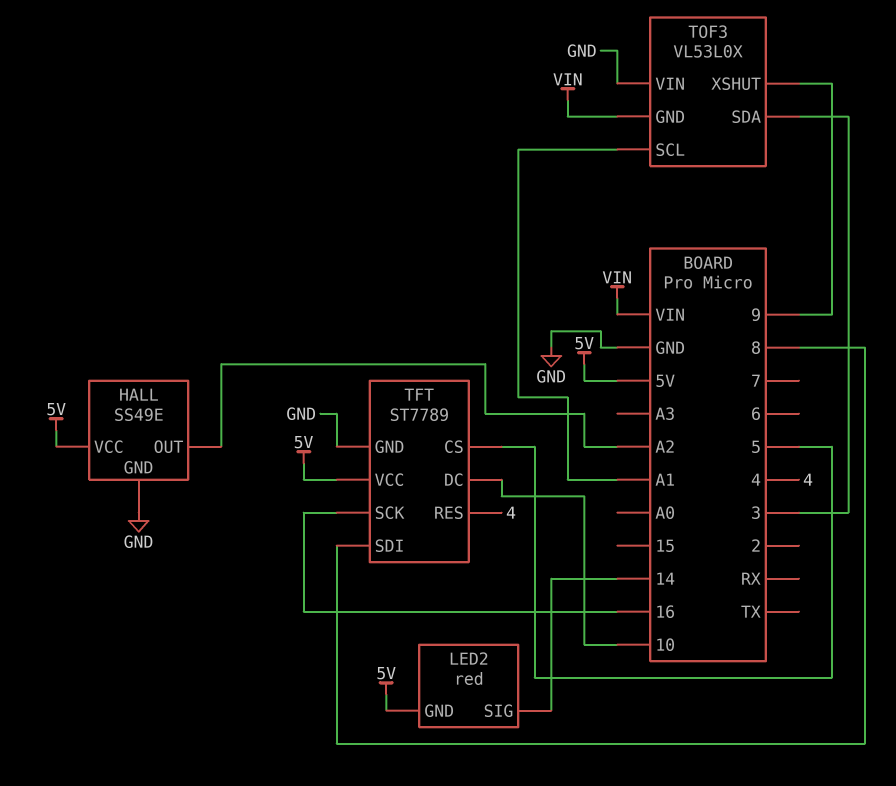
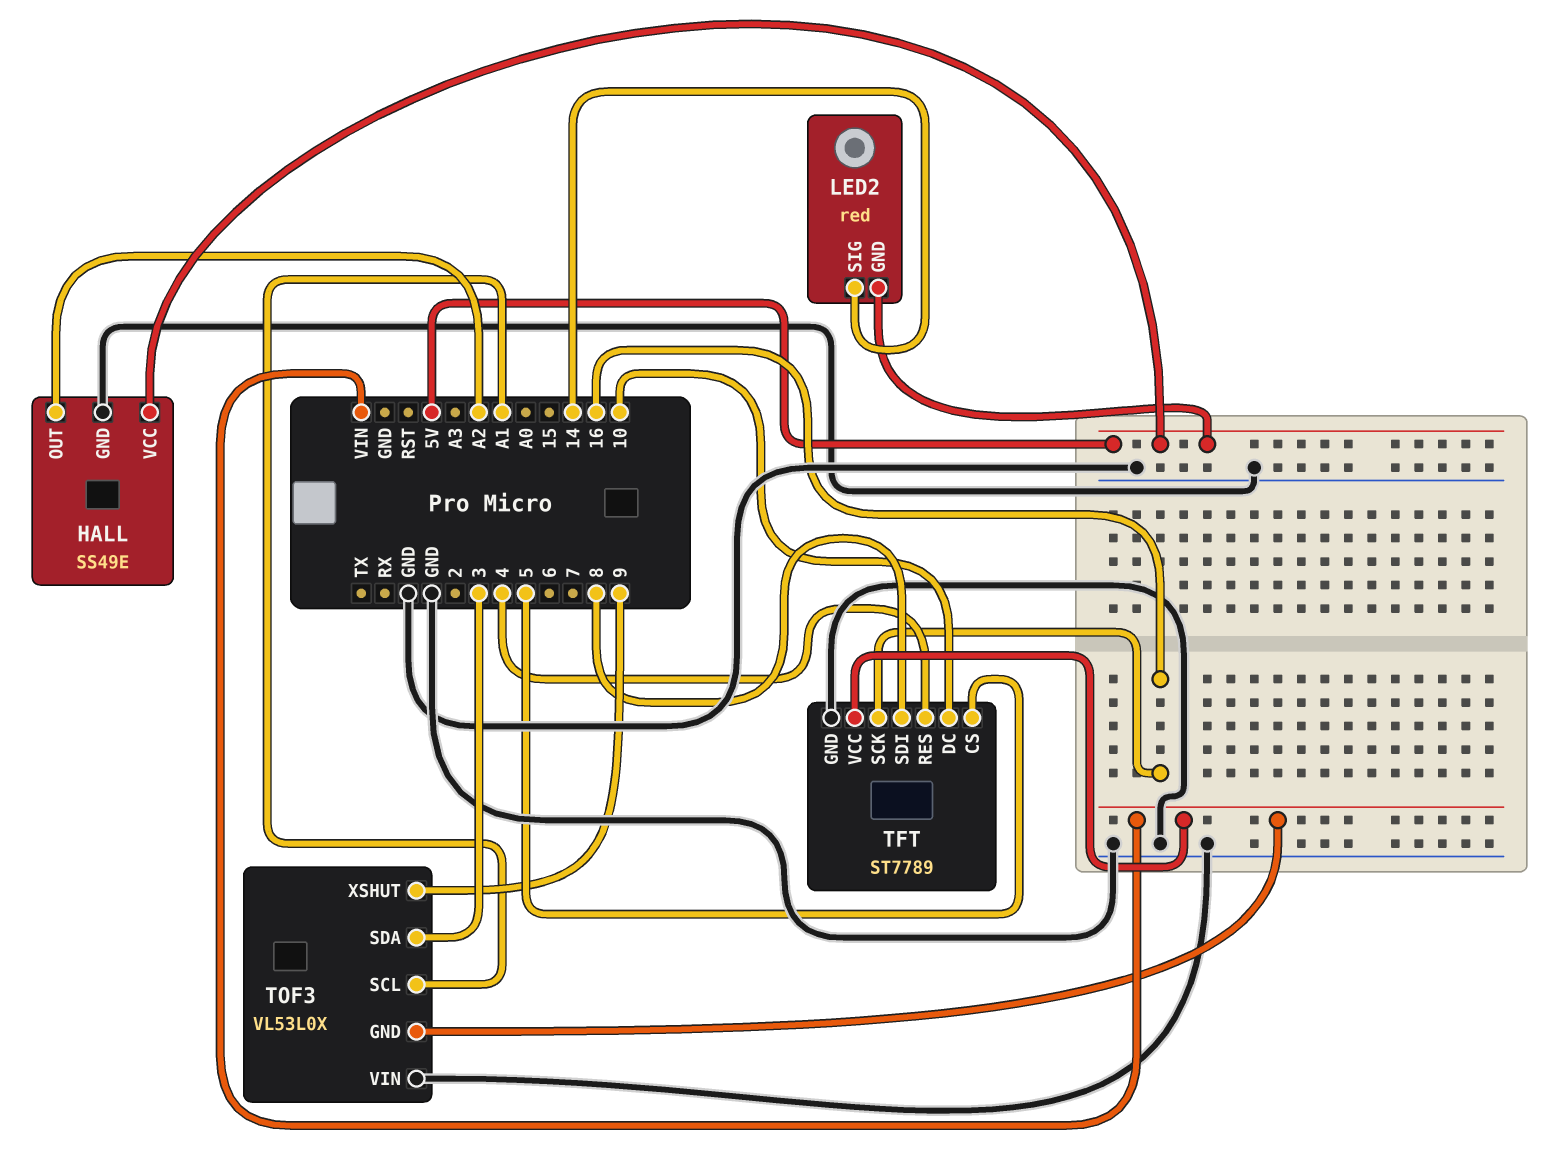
TFT pin VCC: 5V -> VIN

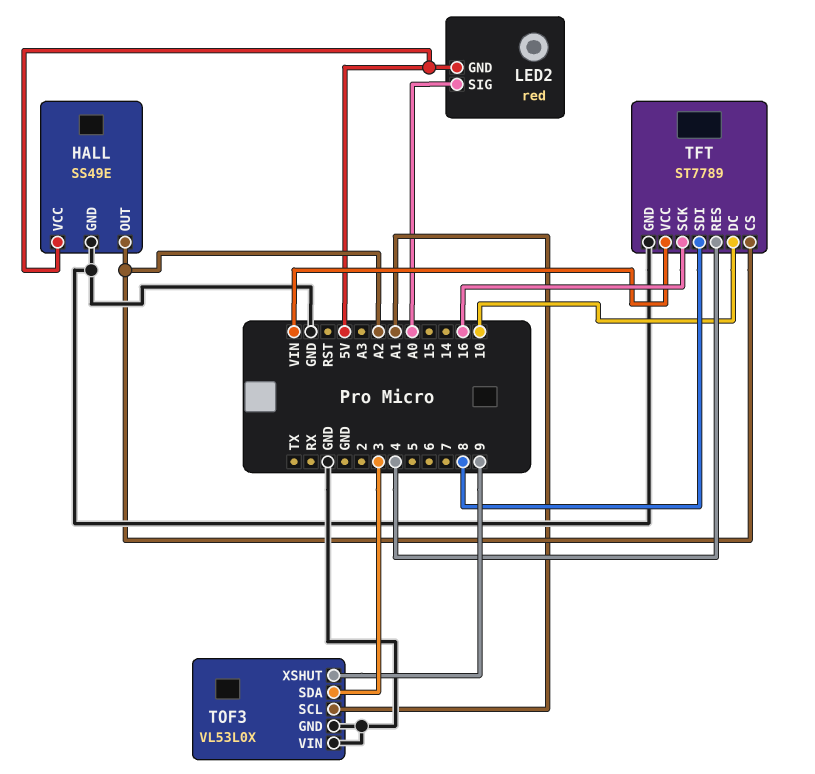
LED2 pin SIG: 14 -> A0
TFT pin CS: 5 -> A2
TOF3 pin GND: VIN -> GND

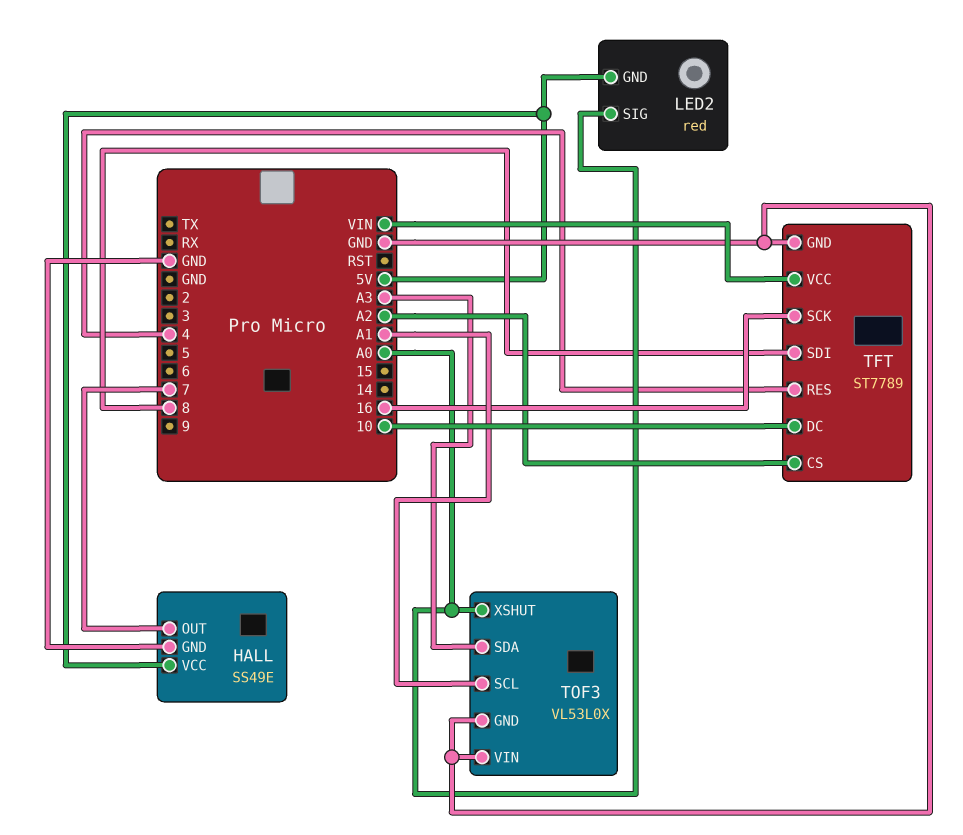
HALL pin OUT: A2 -> 7
TOF3 pin SDA: 3 -> A3
TOF3 pin XSHUT: 9 -> A0

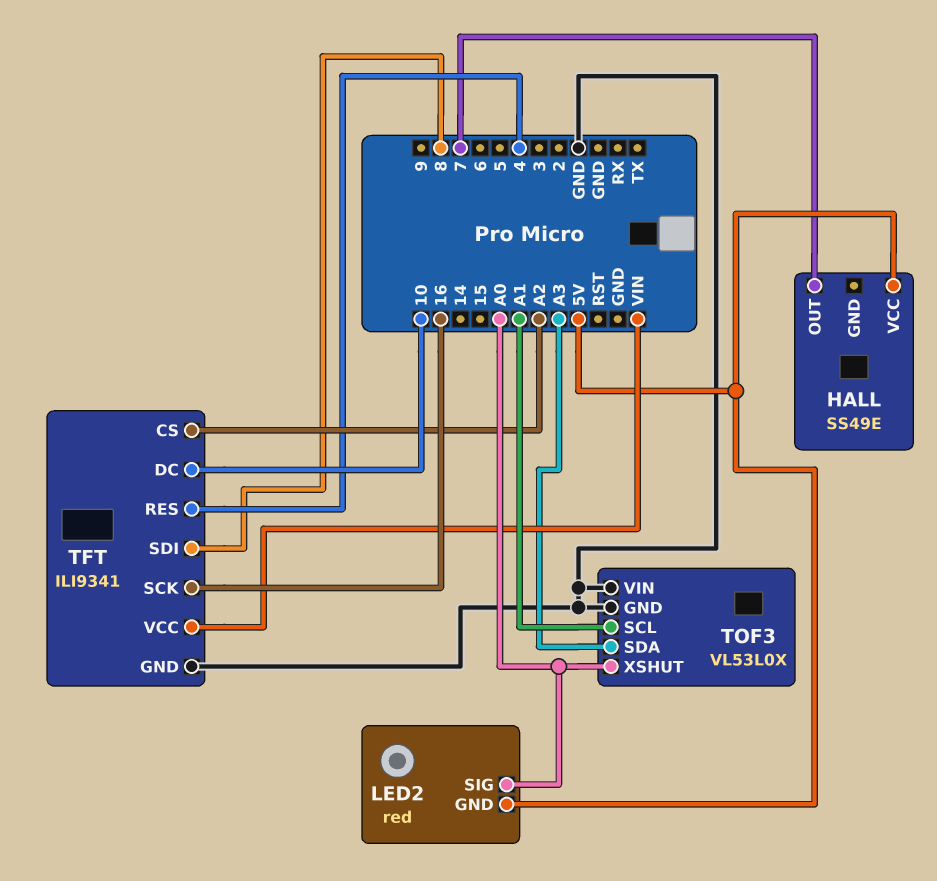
HALL pin GND: GND -> none
TFT: ST7789 -> ILI9341

